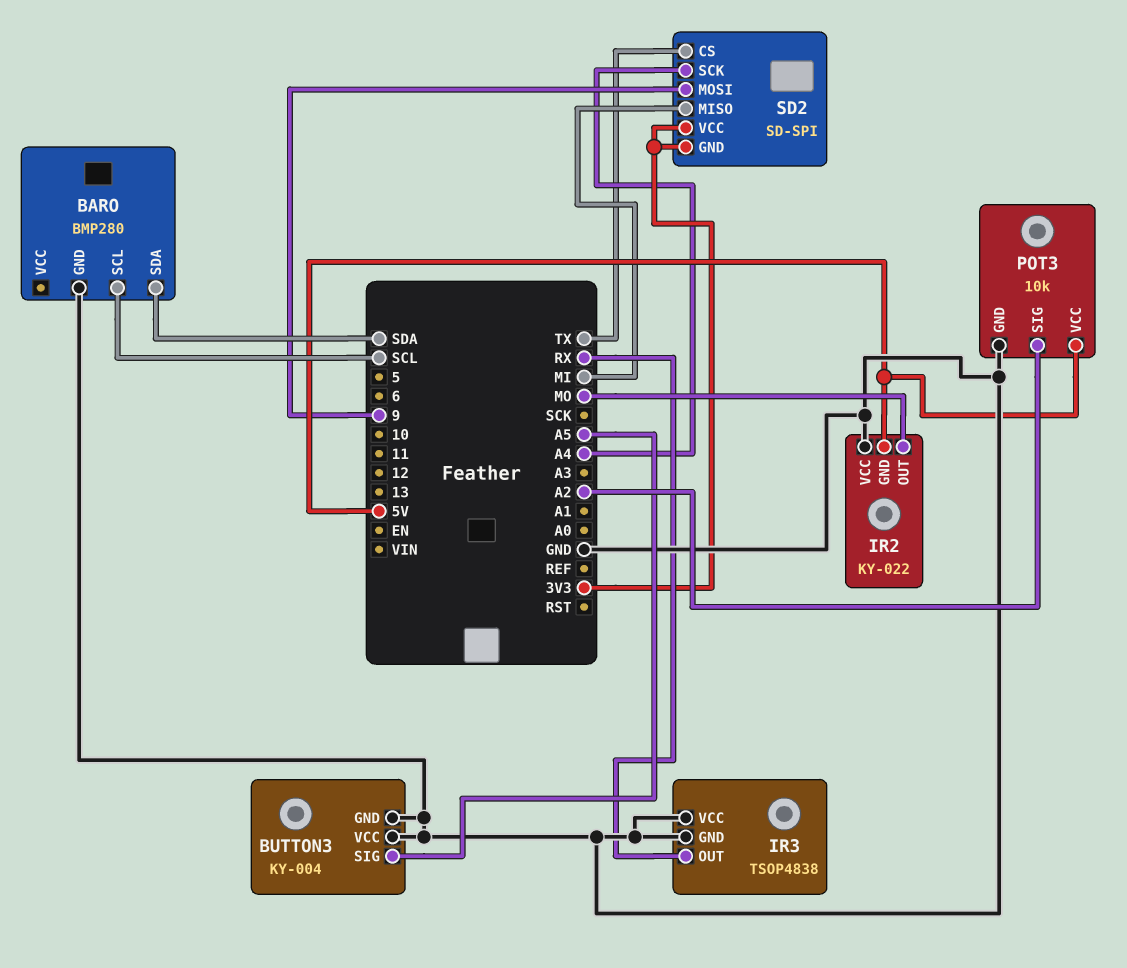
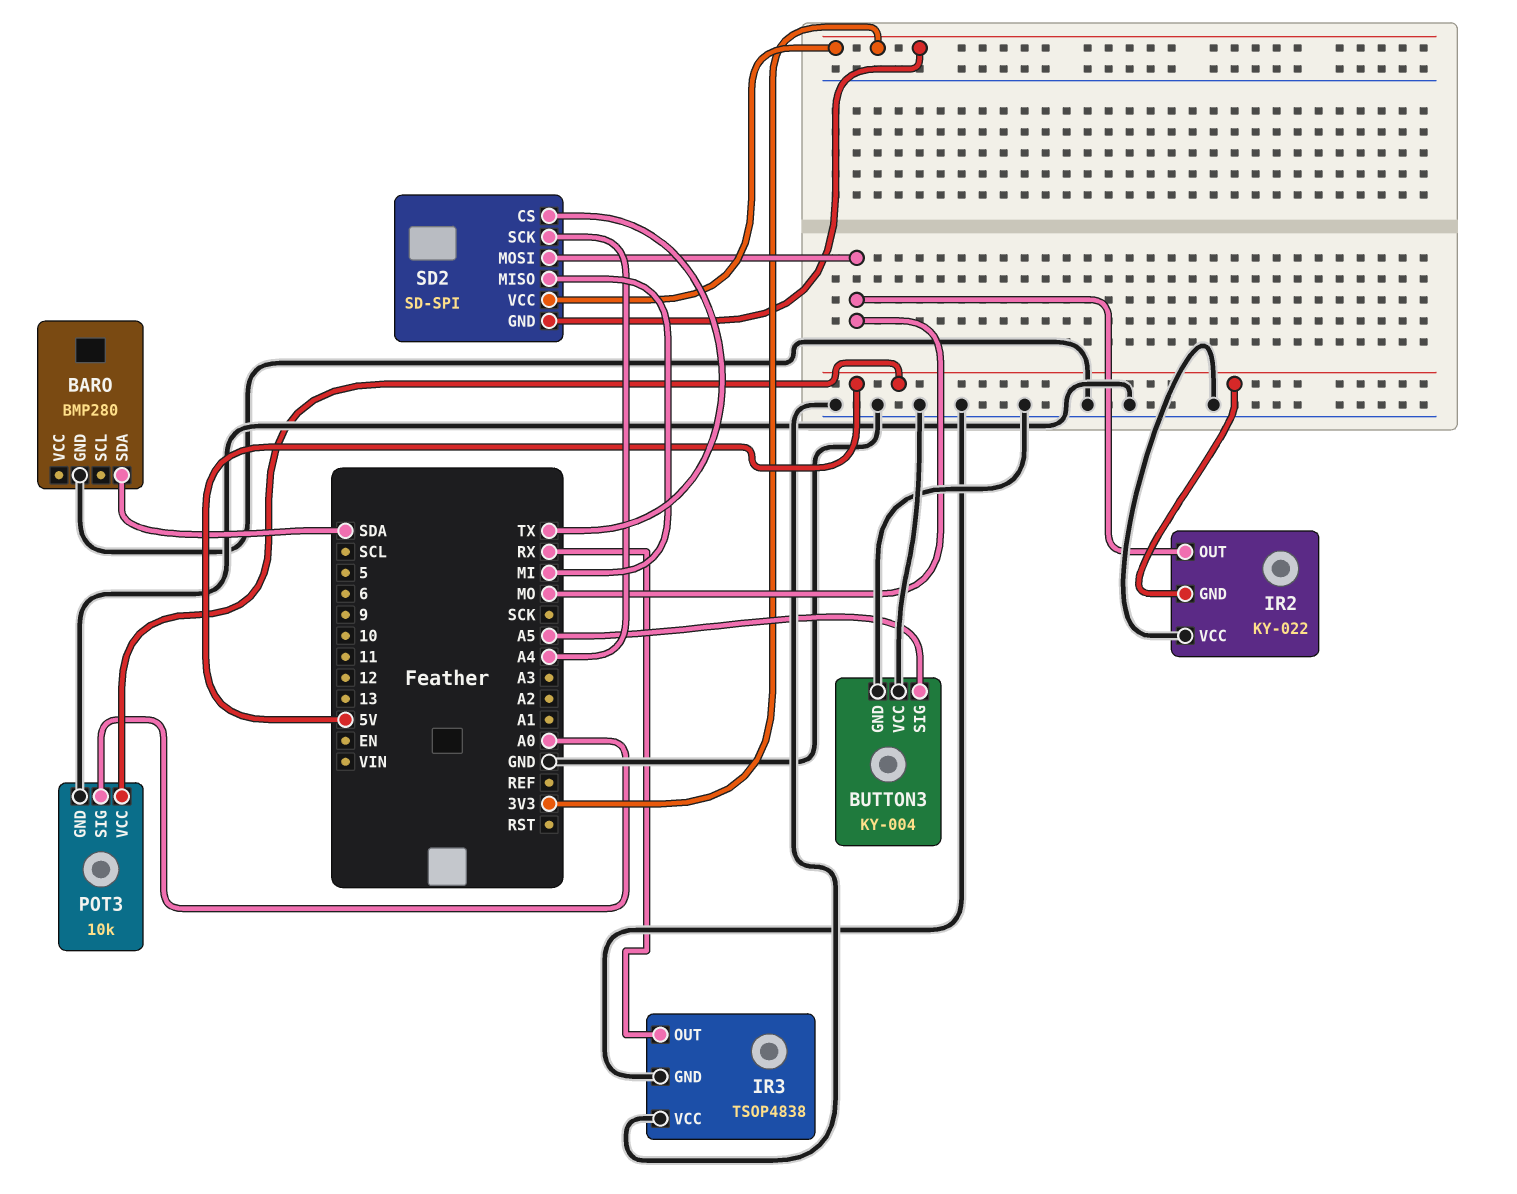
BARO pin SCL: SCL -> none
POT3 pin SIG: A2 -> A0
SD2 pin MOSI: 9 -> MO

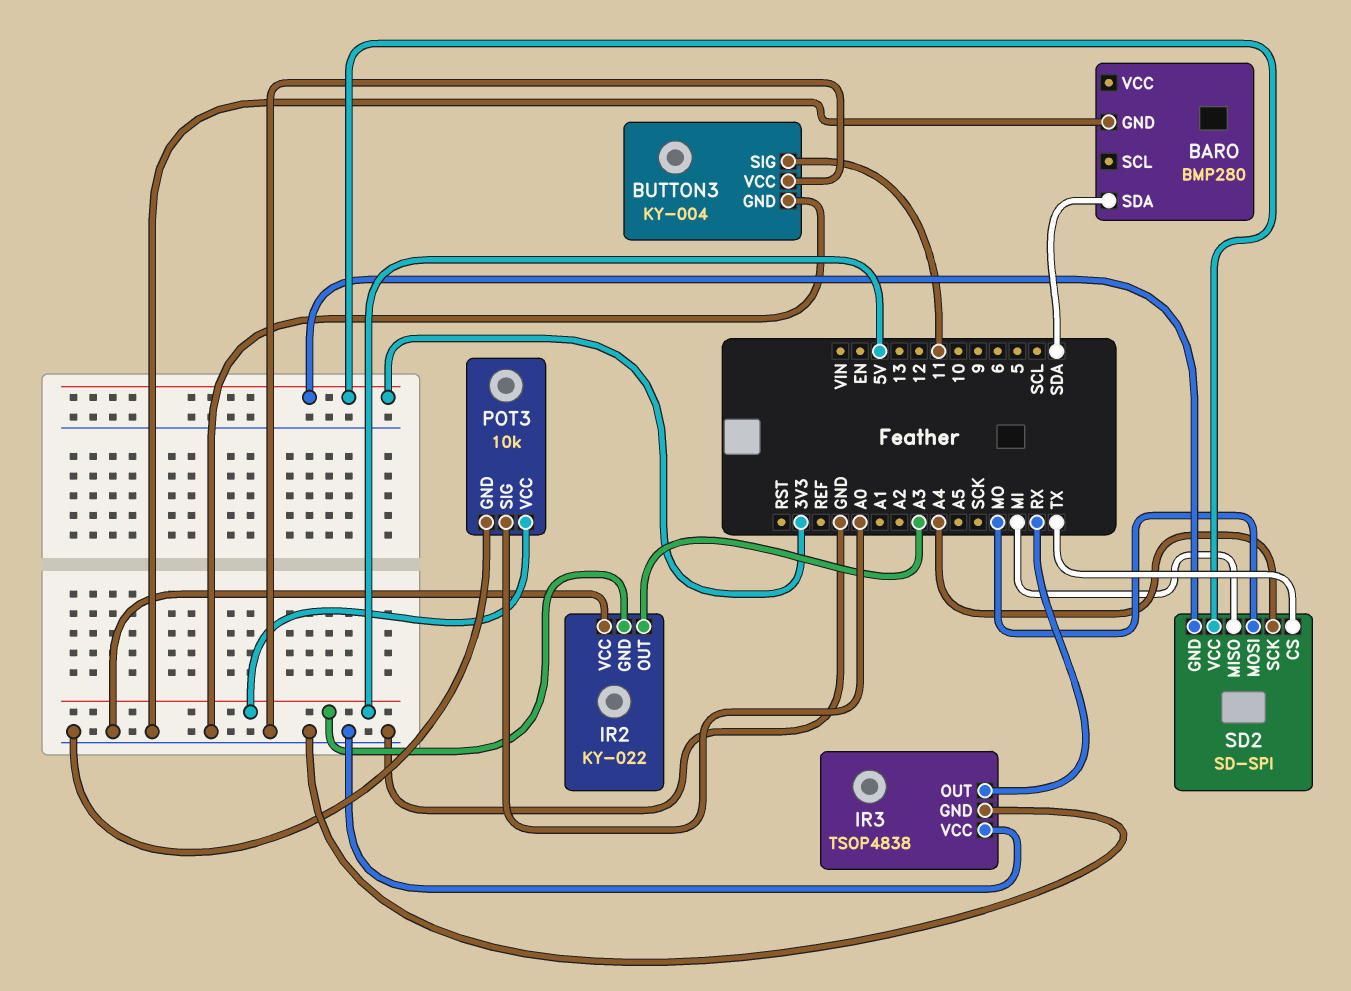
BUTTON3 pin SIG: A5 -> 11
IR2 pin OUT: MO -> A3

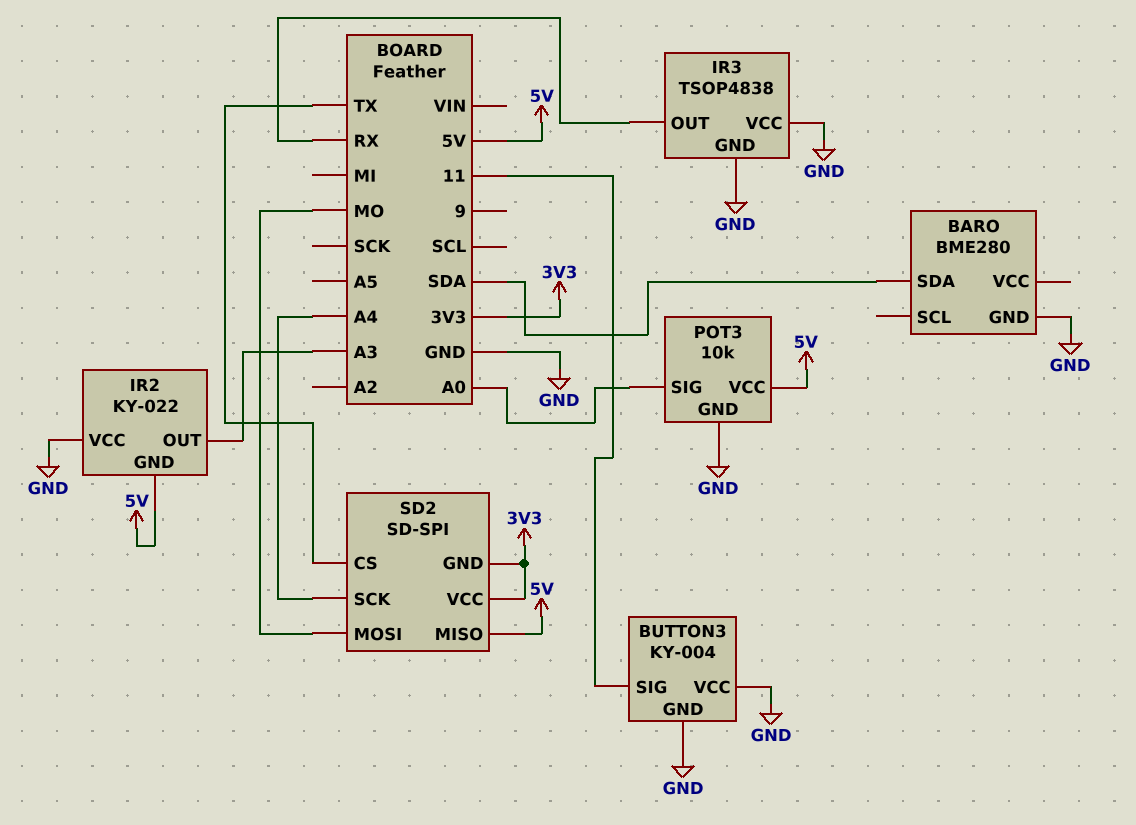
BARO: BMP280 -> BME280
SD2 pin MISO: MI -> 5V

